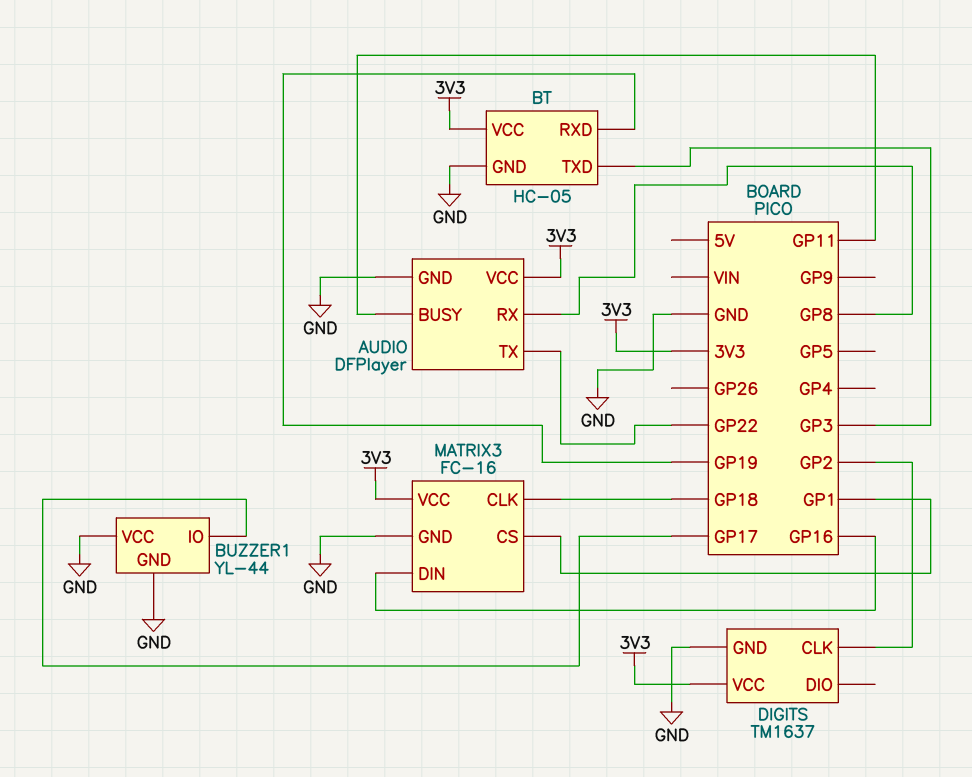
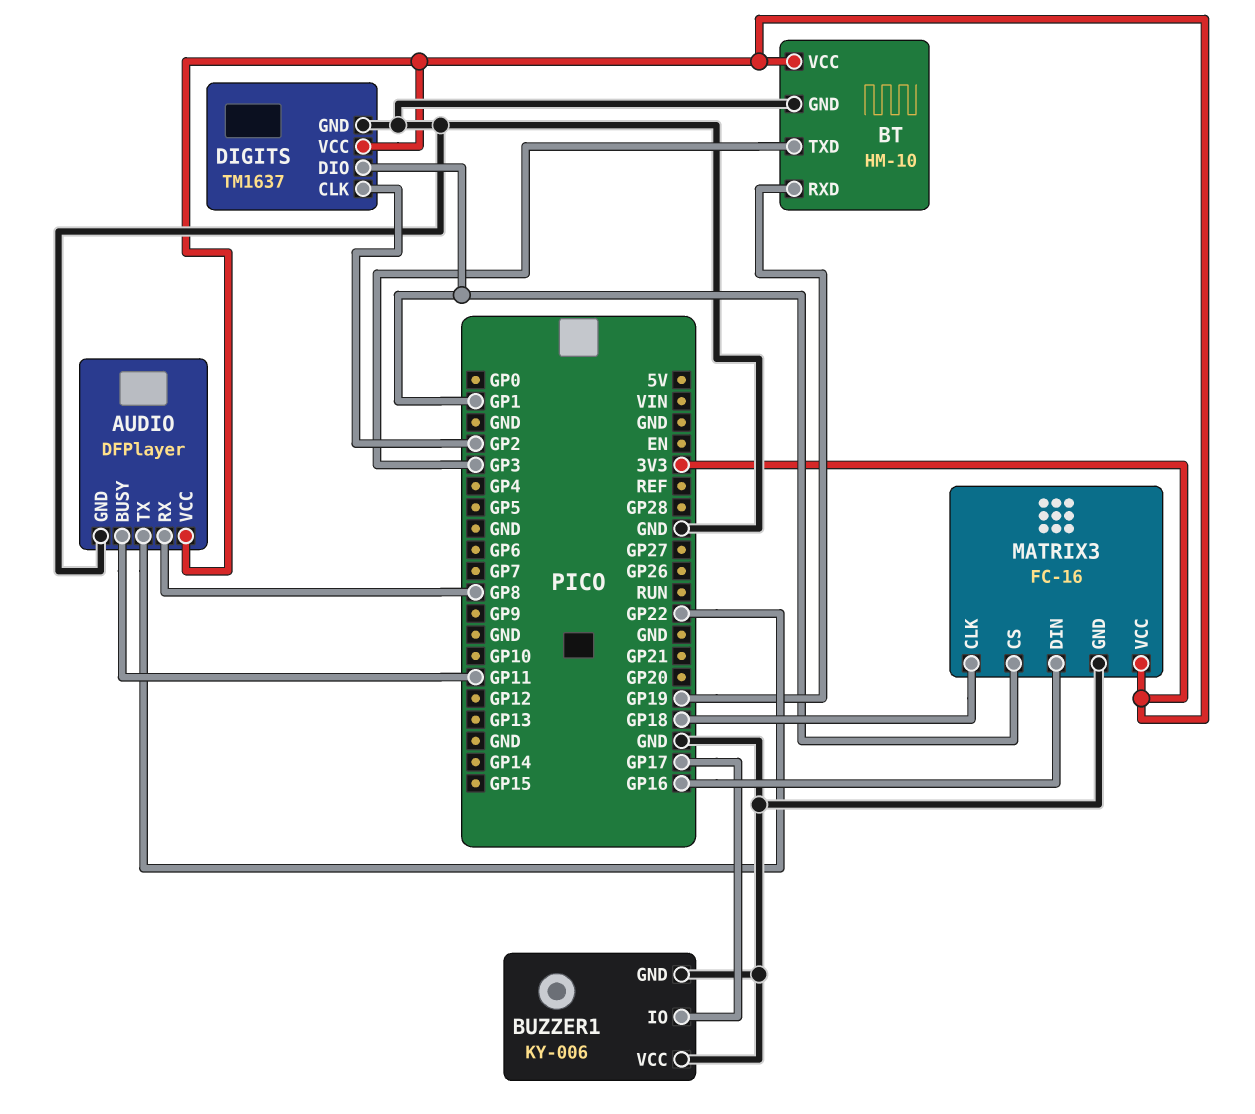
BT: HC-05 -> HM-10
BUZZER1: YL-44 -> KY-006
DIGITS pin DIO: none -> GP1

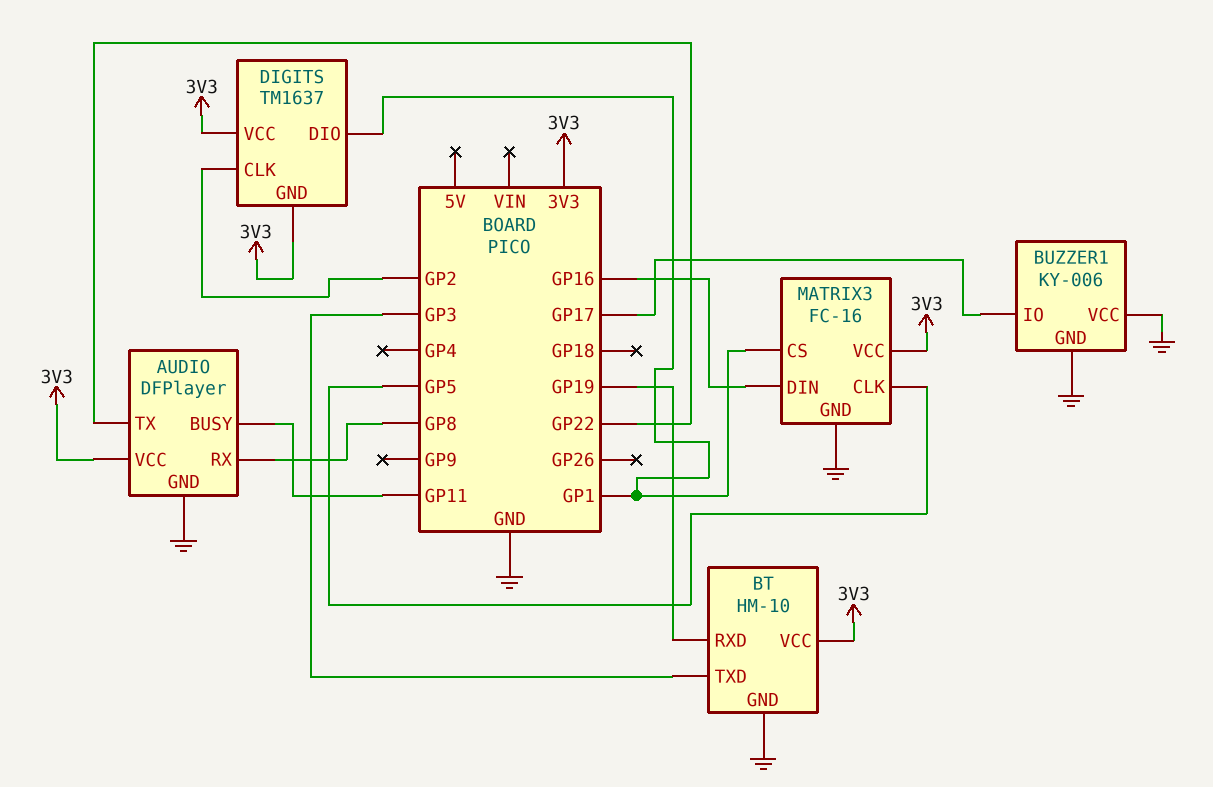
DIGITS pin GND: GND -> 3V3
MATRIX3 pin CLK: GP18 -> GP5

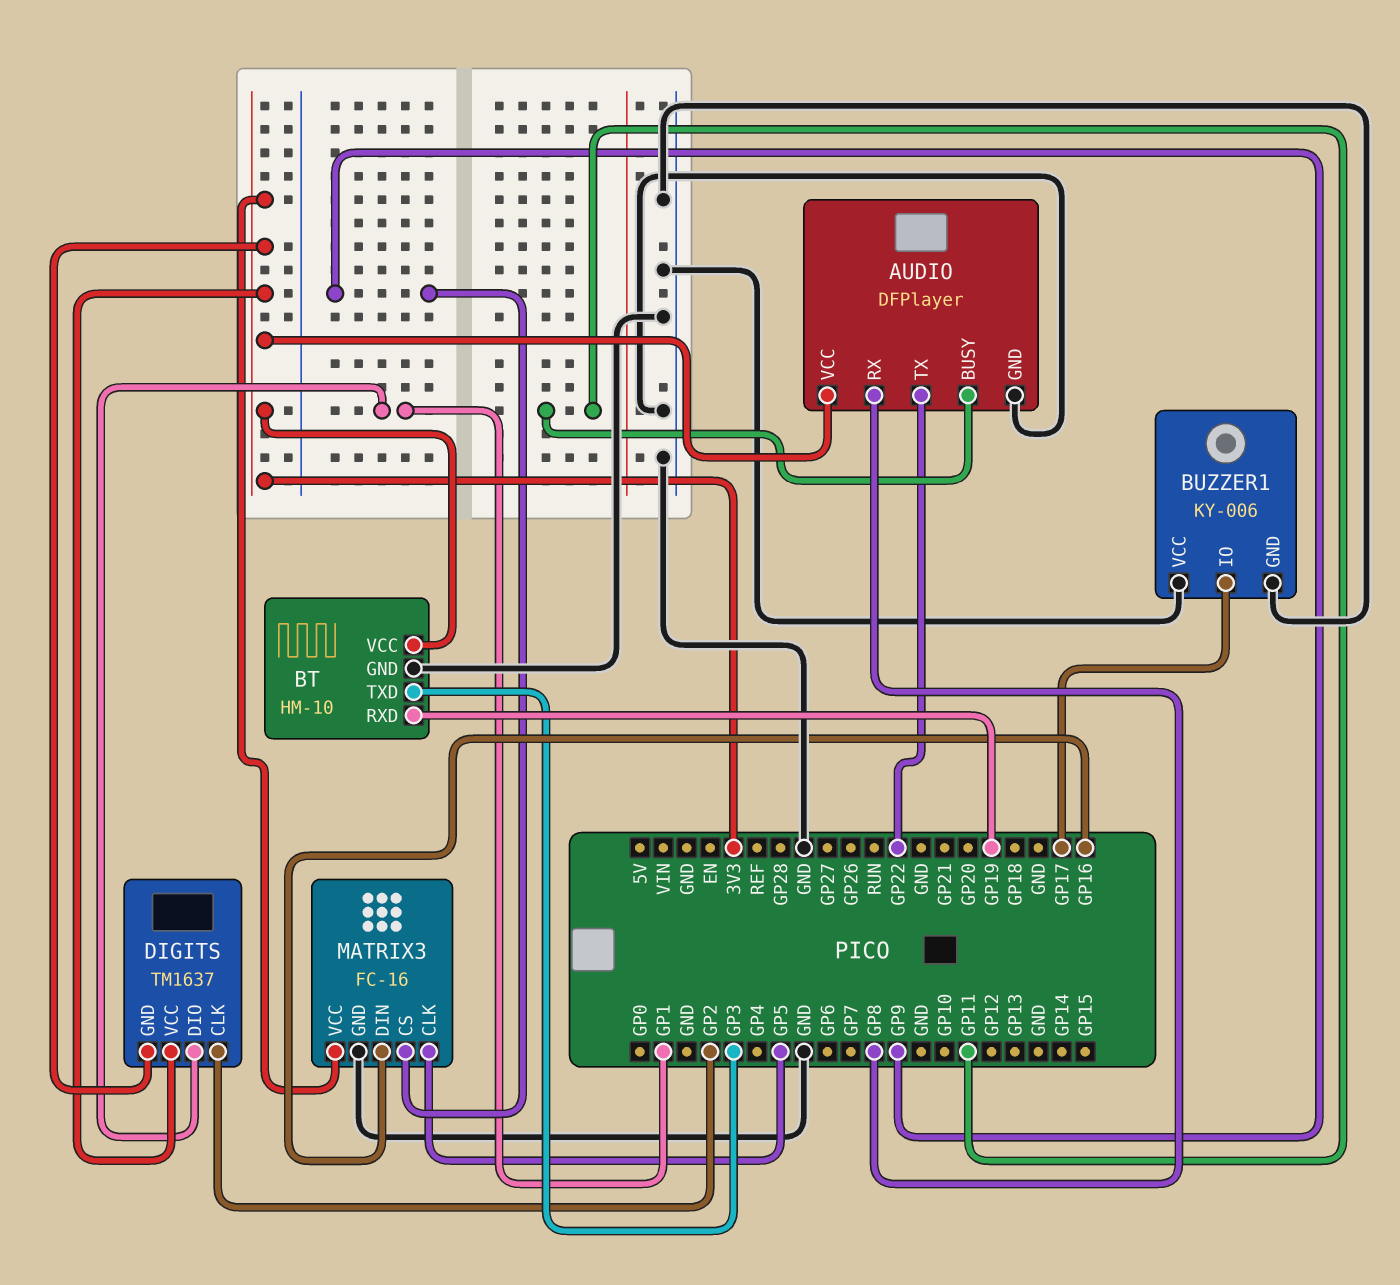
MATRIX3 pin CS: GP1 -> GP9

